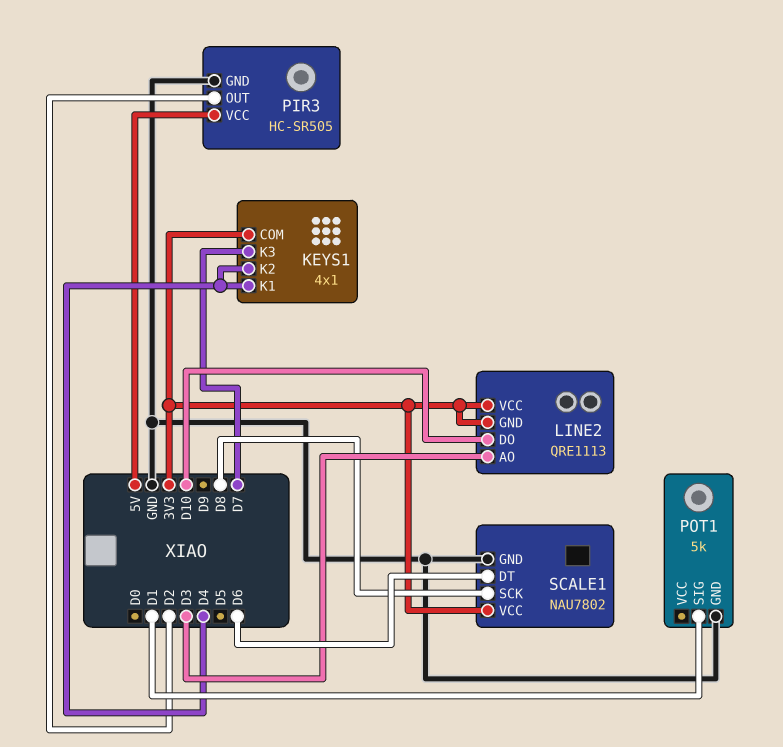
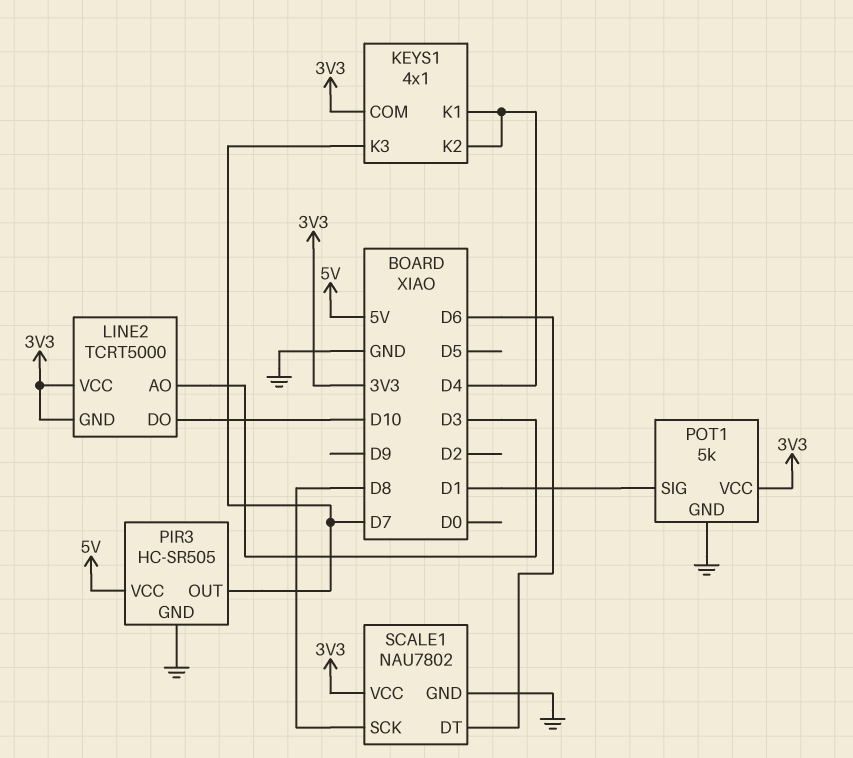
LINE2: QRE1113 -> TCRT5000
PIR3 pin OUT: D2 -> D7
POT1 pin VCC: none -> 3V3

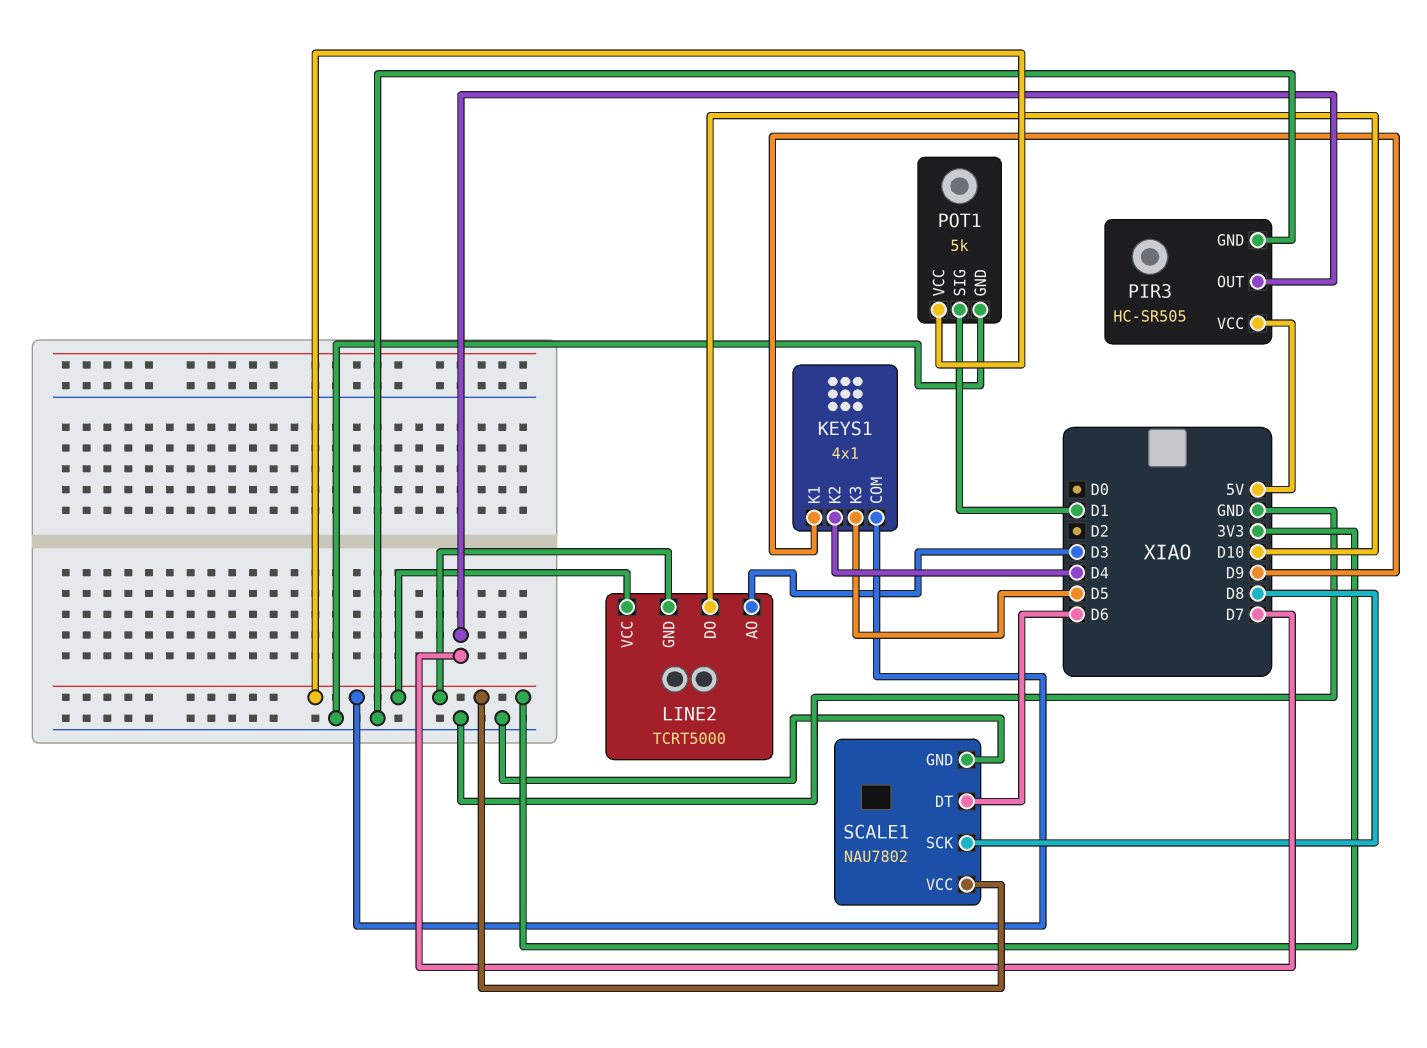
KEYS1 pin K1: D4 -> D9
KEYS1 pin K3: D7 -> D5

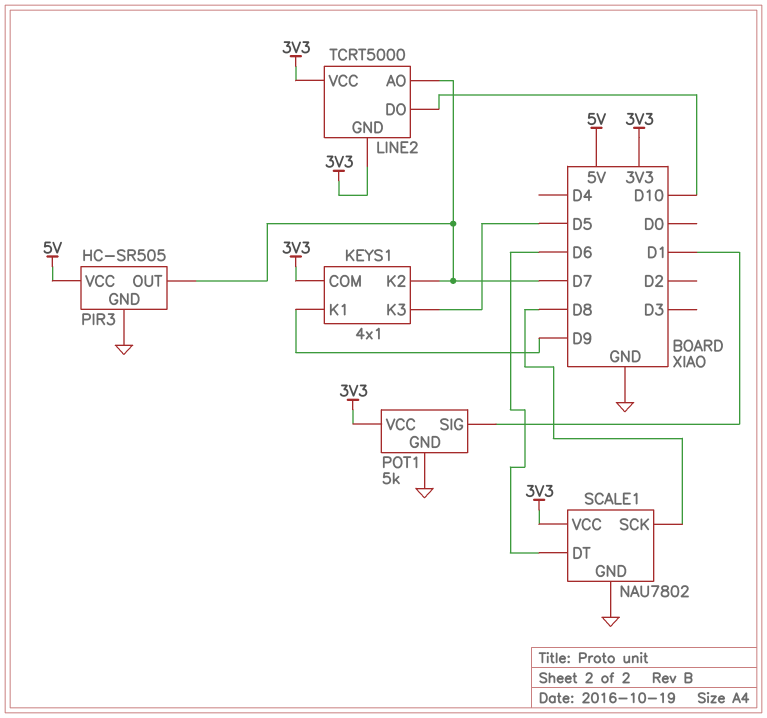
KEYS1 pin K2: D4 -> D7
LINE2 pin AO: D3 -> D7

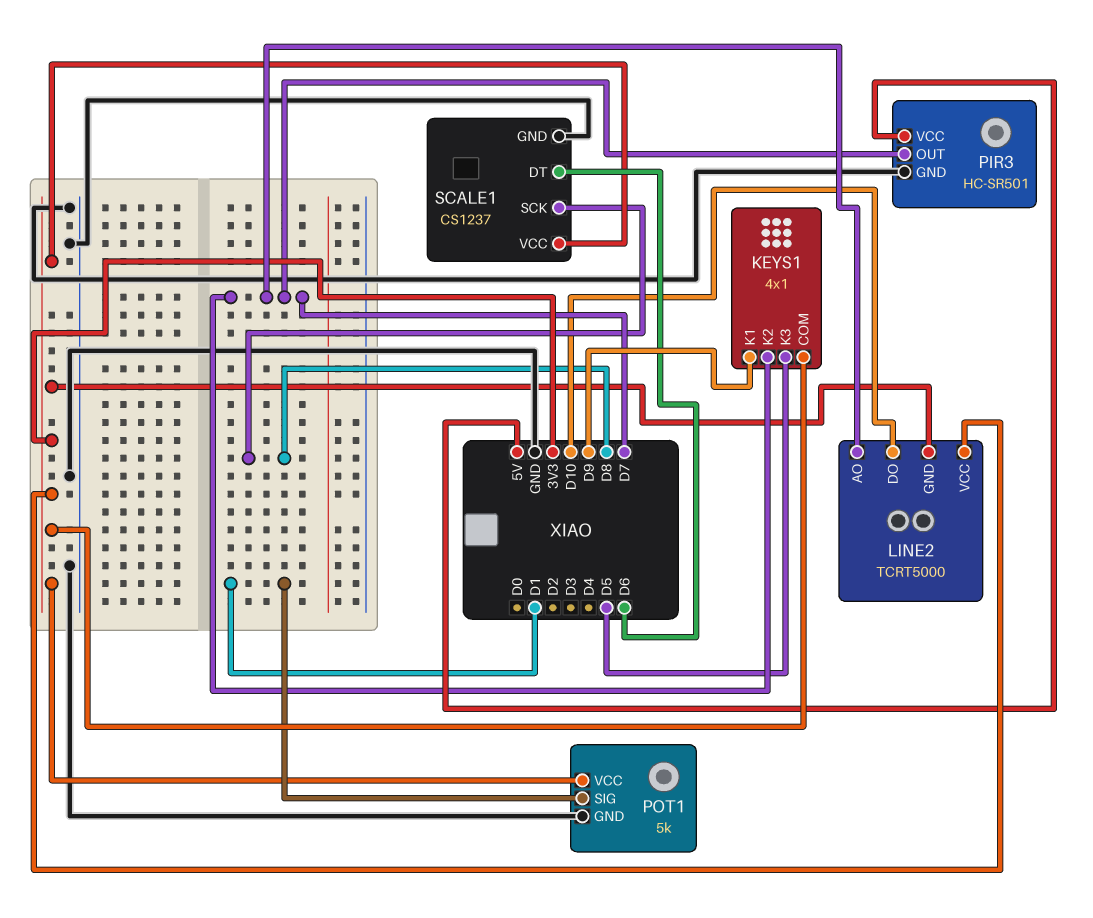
PIR3: HC-SR505 -> HC-SR501
SCALE1: NAU7802 -> CS1237

